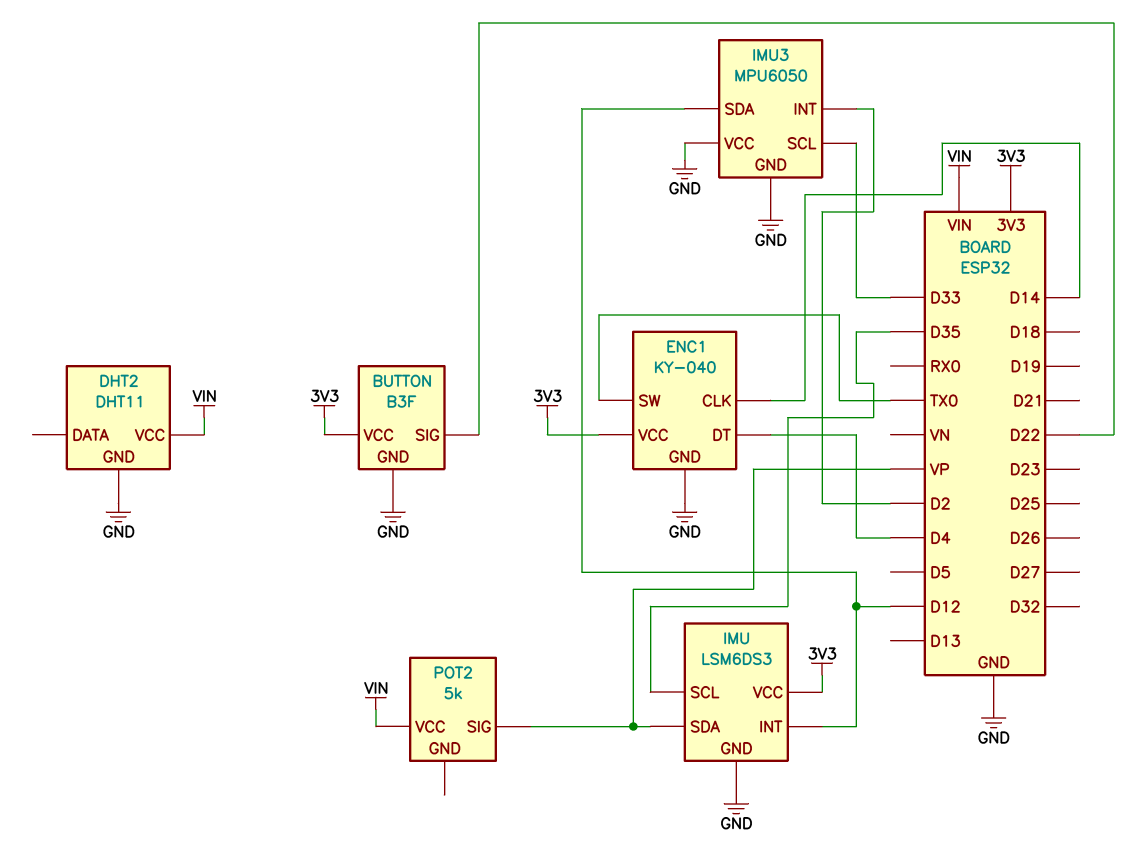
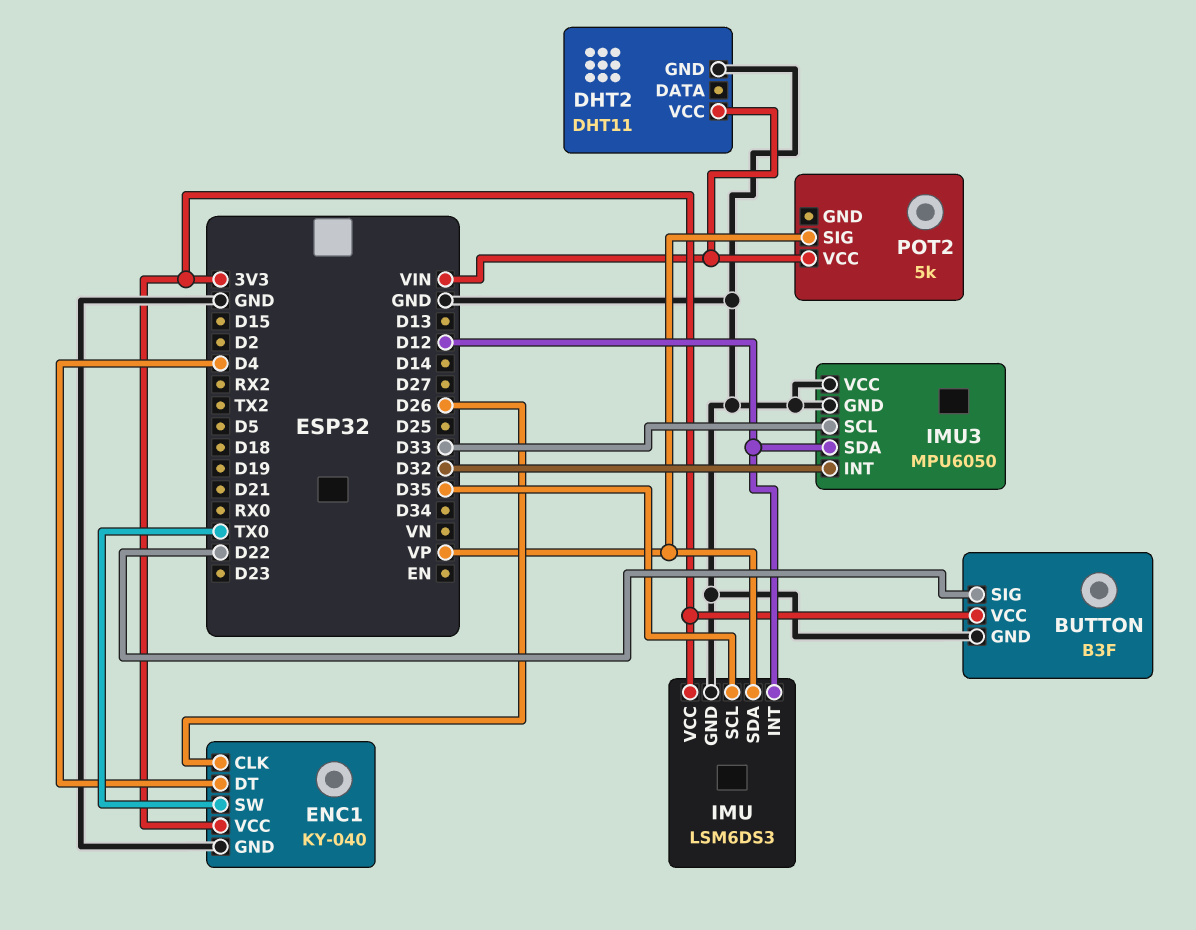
ENC1 pin CLK: D14 -> D26
IMU3 pin INT: D2 -> D32

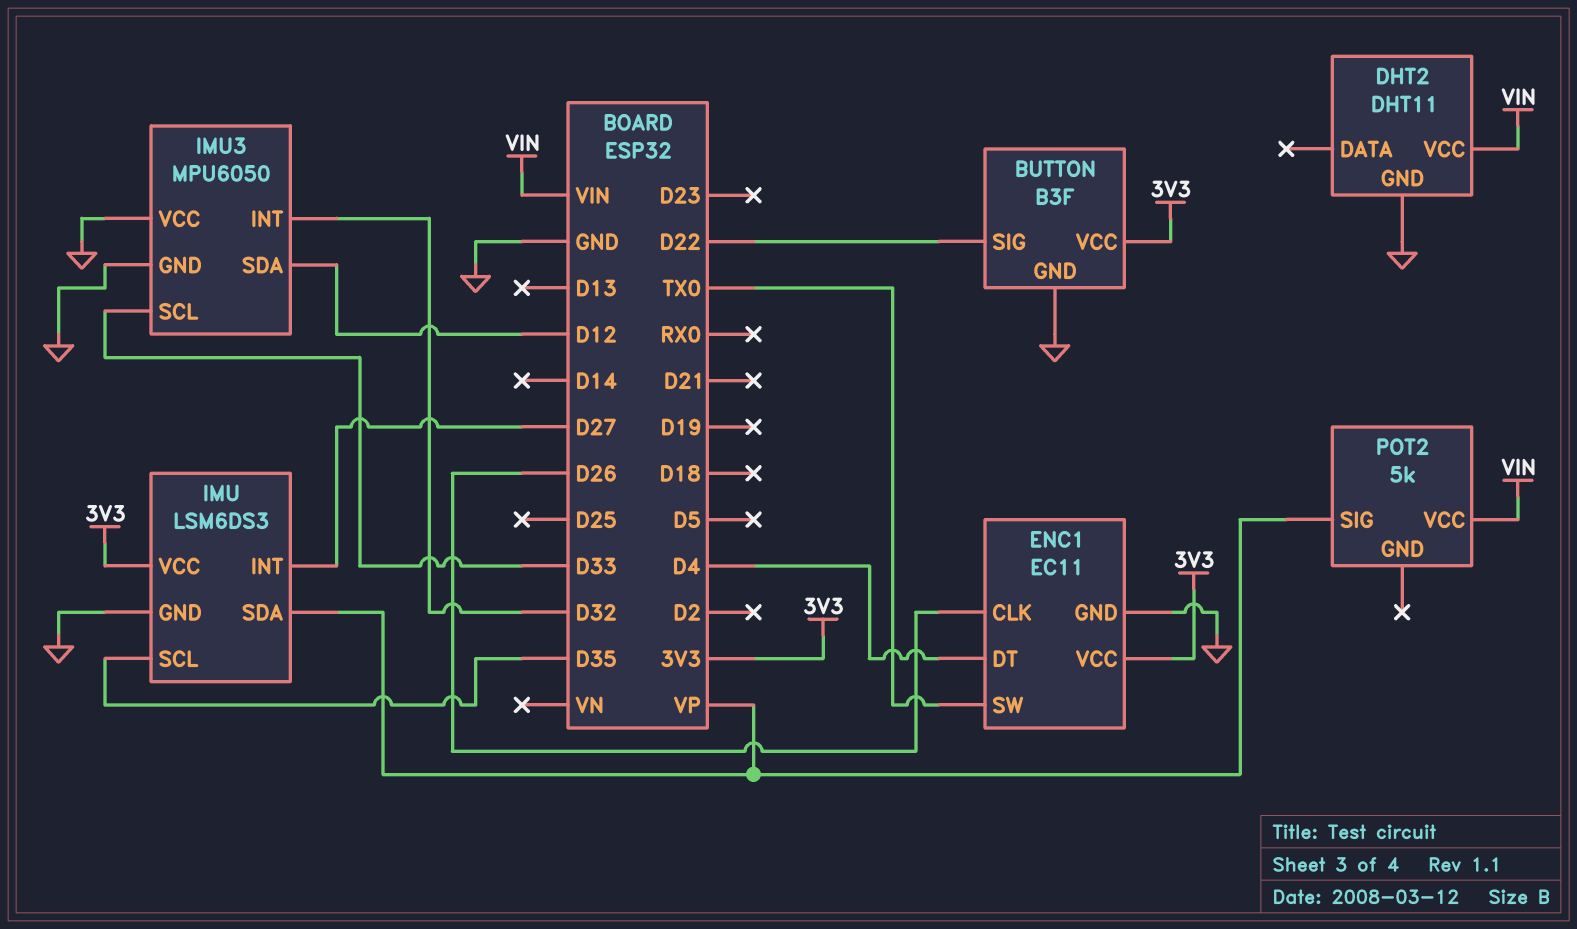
ENC1: KY-040 -> EC11
IMU pin INT: D12 -> D27

